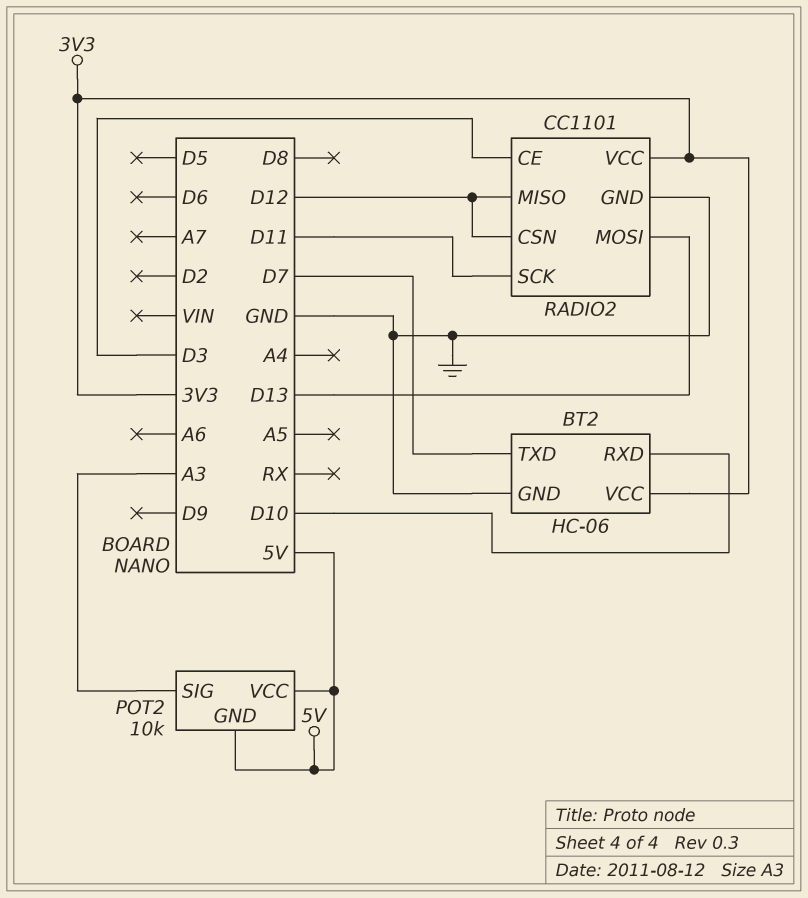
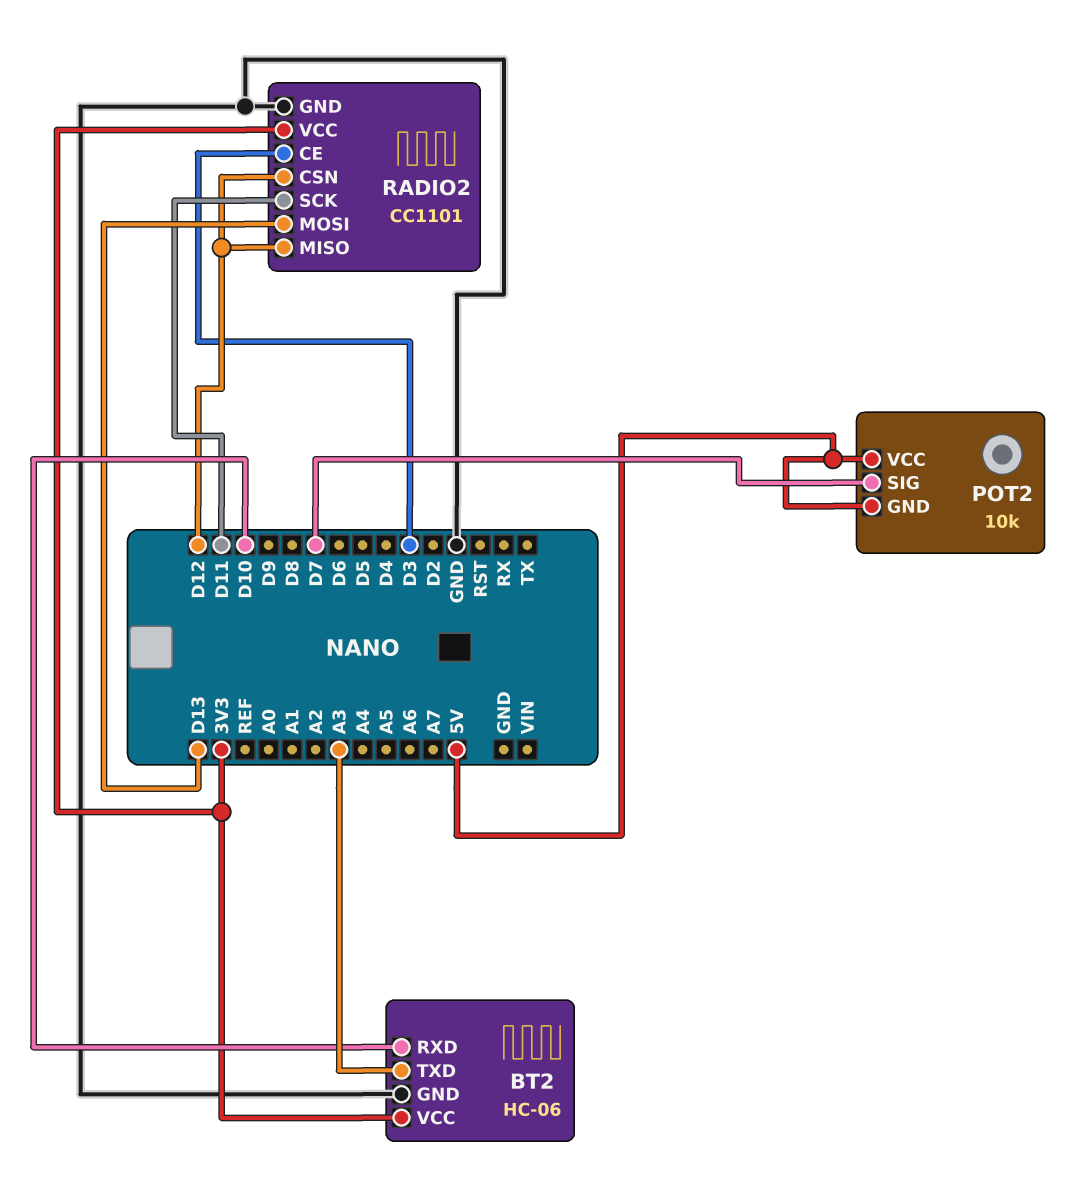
BT2 pin TXD: D7 -> A3
POT2 pin SIG: A3 -> D7

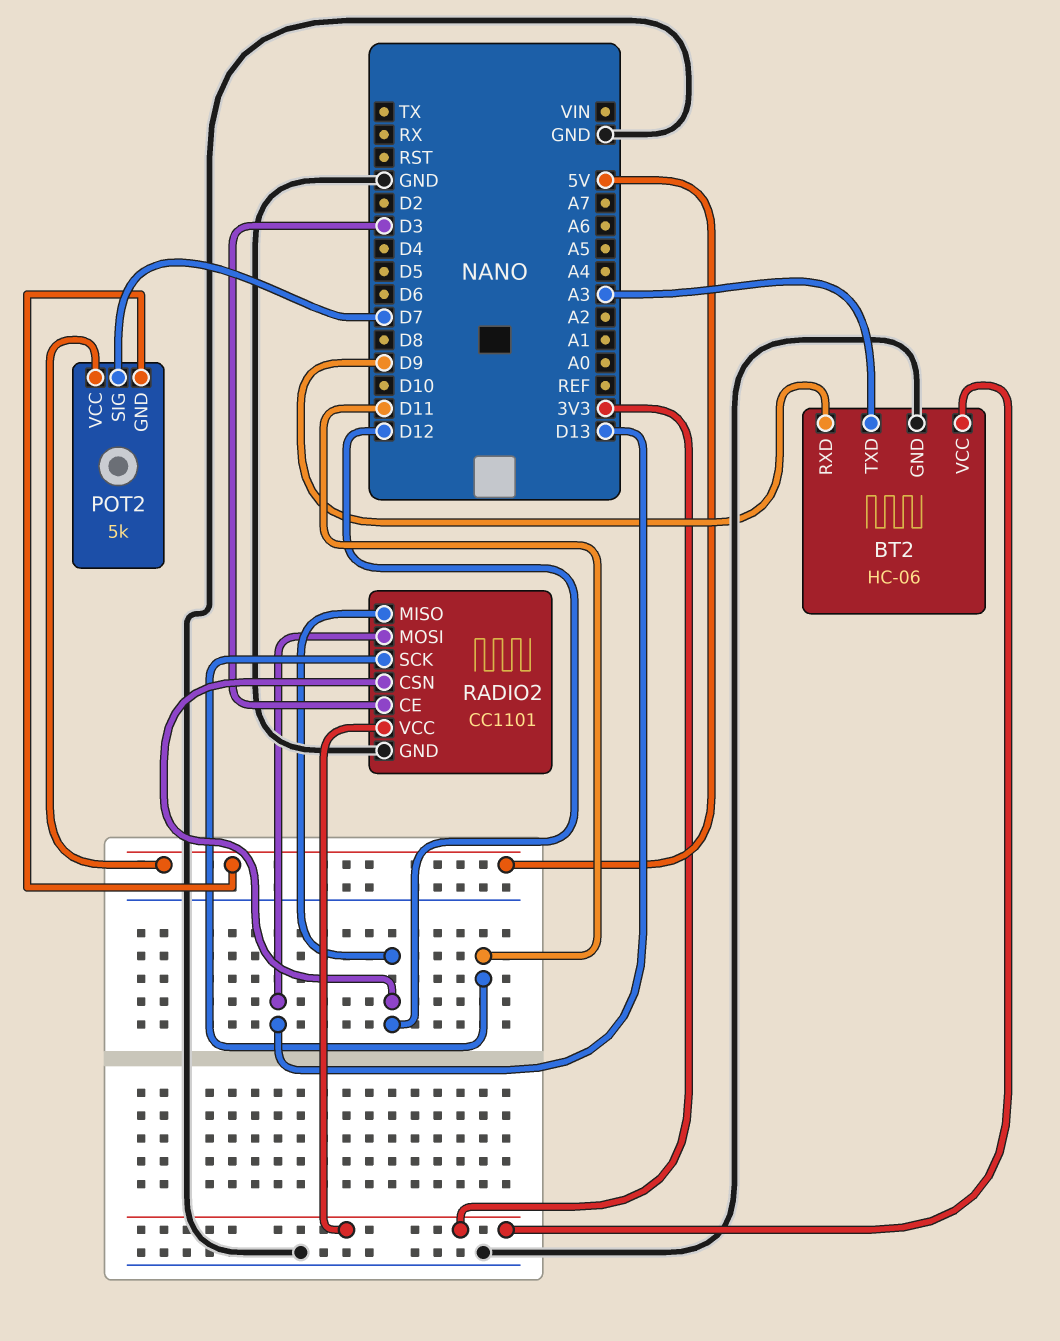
BT2 pin RXD: D10 -> D9
POT2: 10k -> 5k

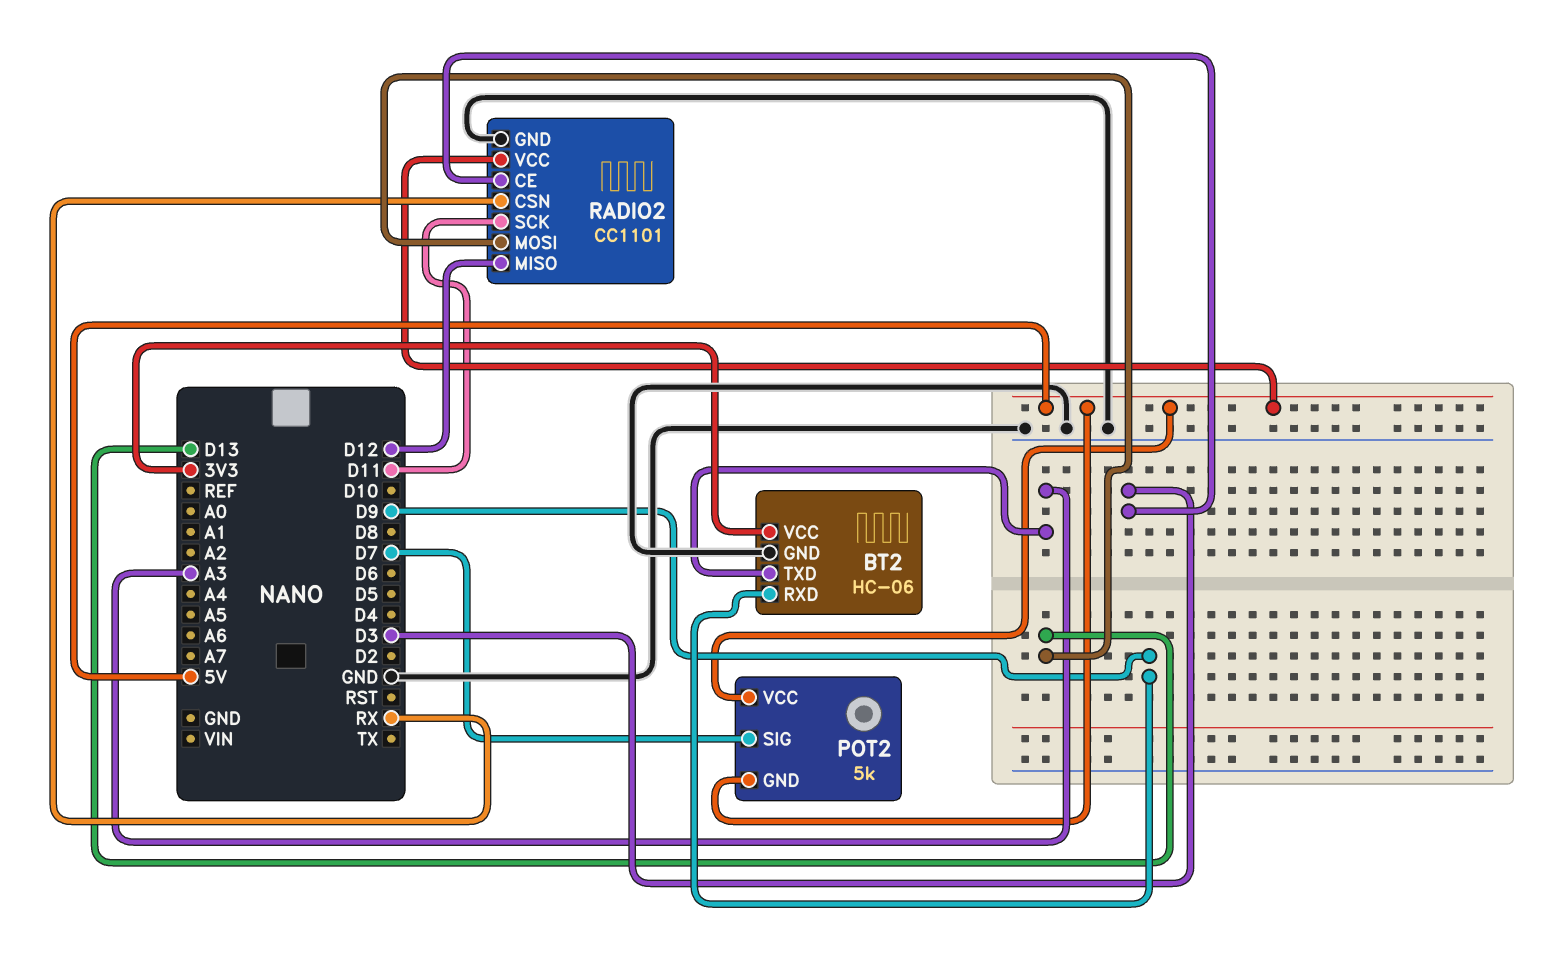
RADIO2 pin CSN: D12 -> RX
RADIO2 pin VCC: 3V3 -> 5V

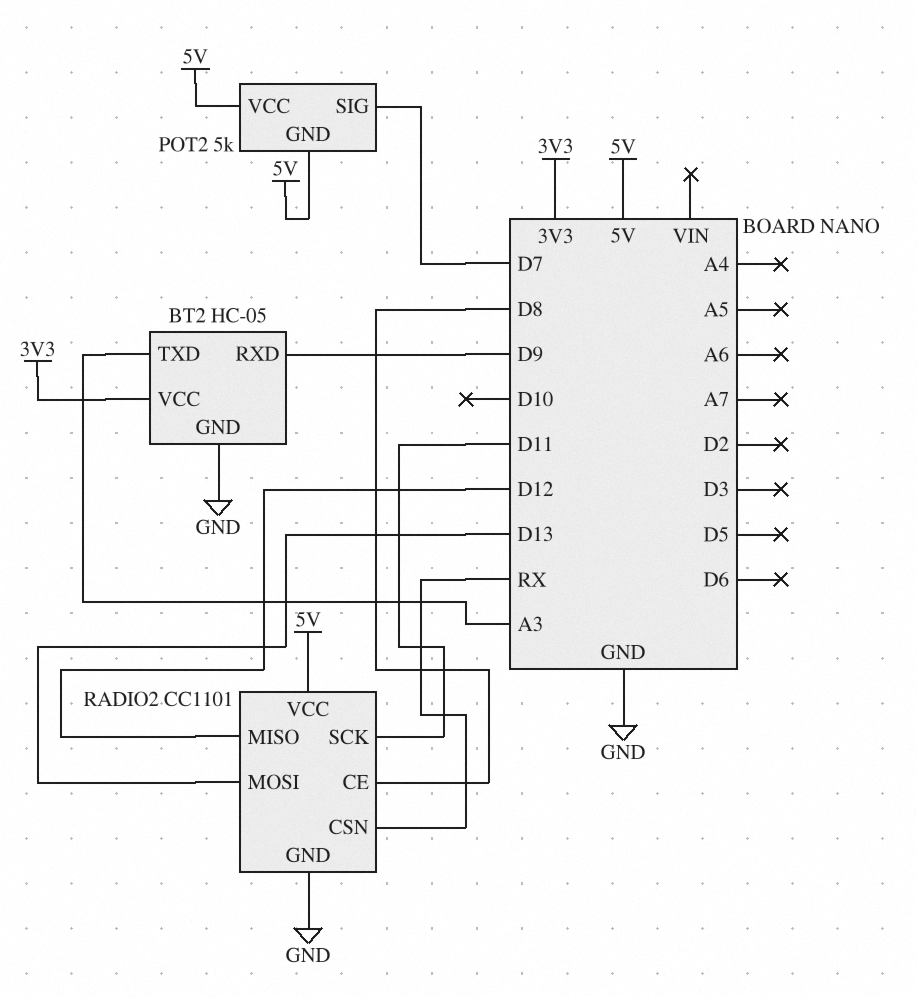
BT2: HC-06 -> HC-05
RADIO2 pin CE: D3 -> D8

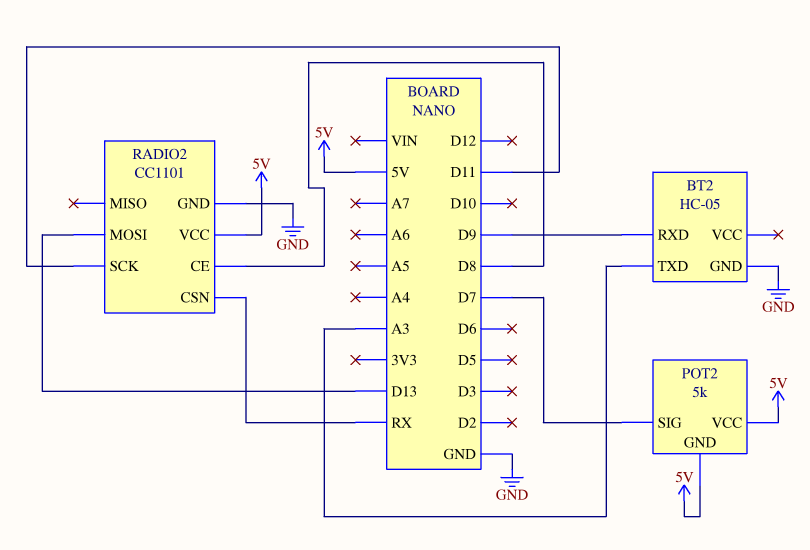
BT2 pin VCC: 3V3 -> none
RADIO2 pin MISO: D12 -> none

